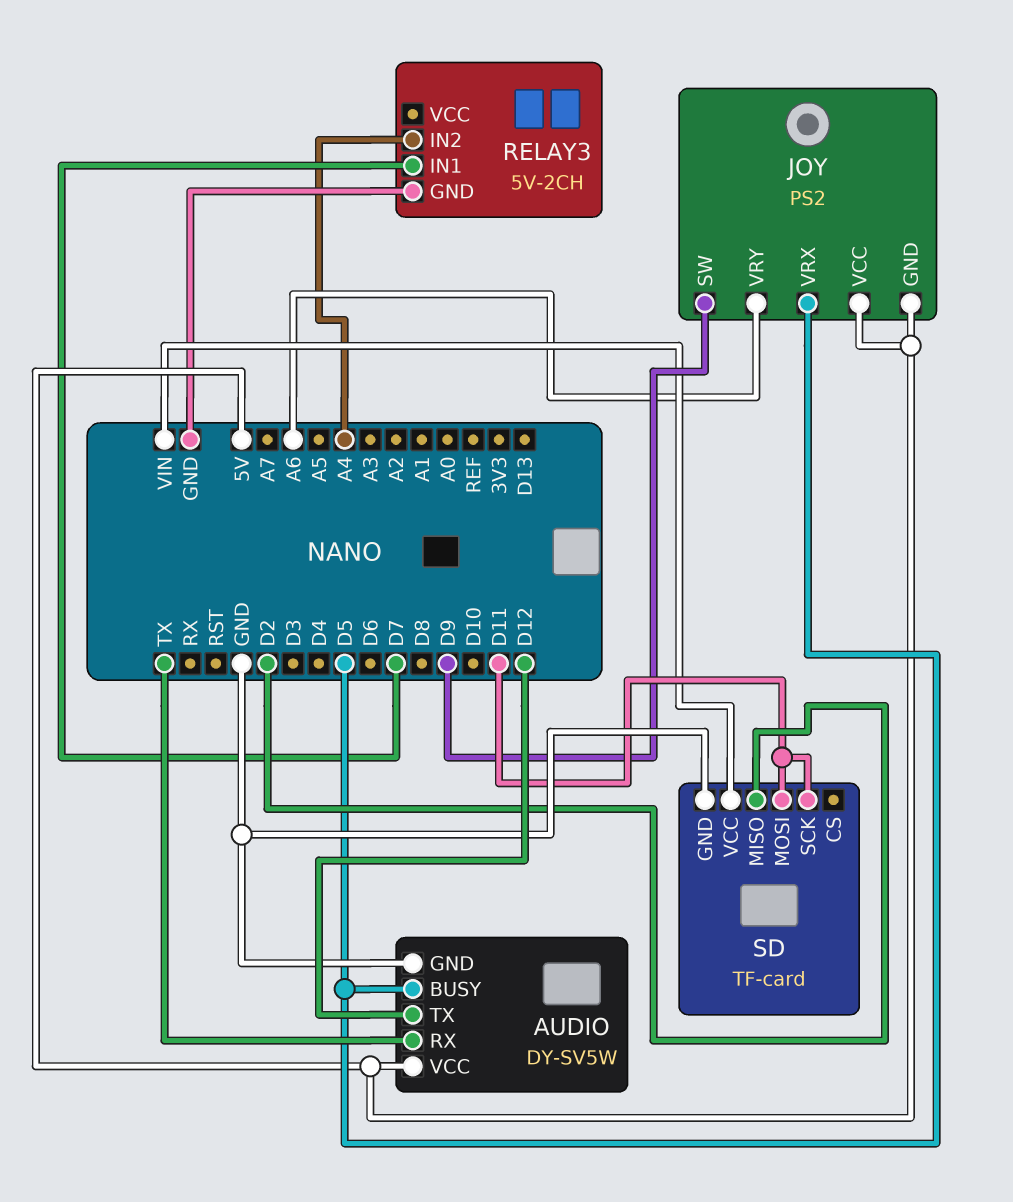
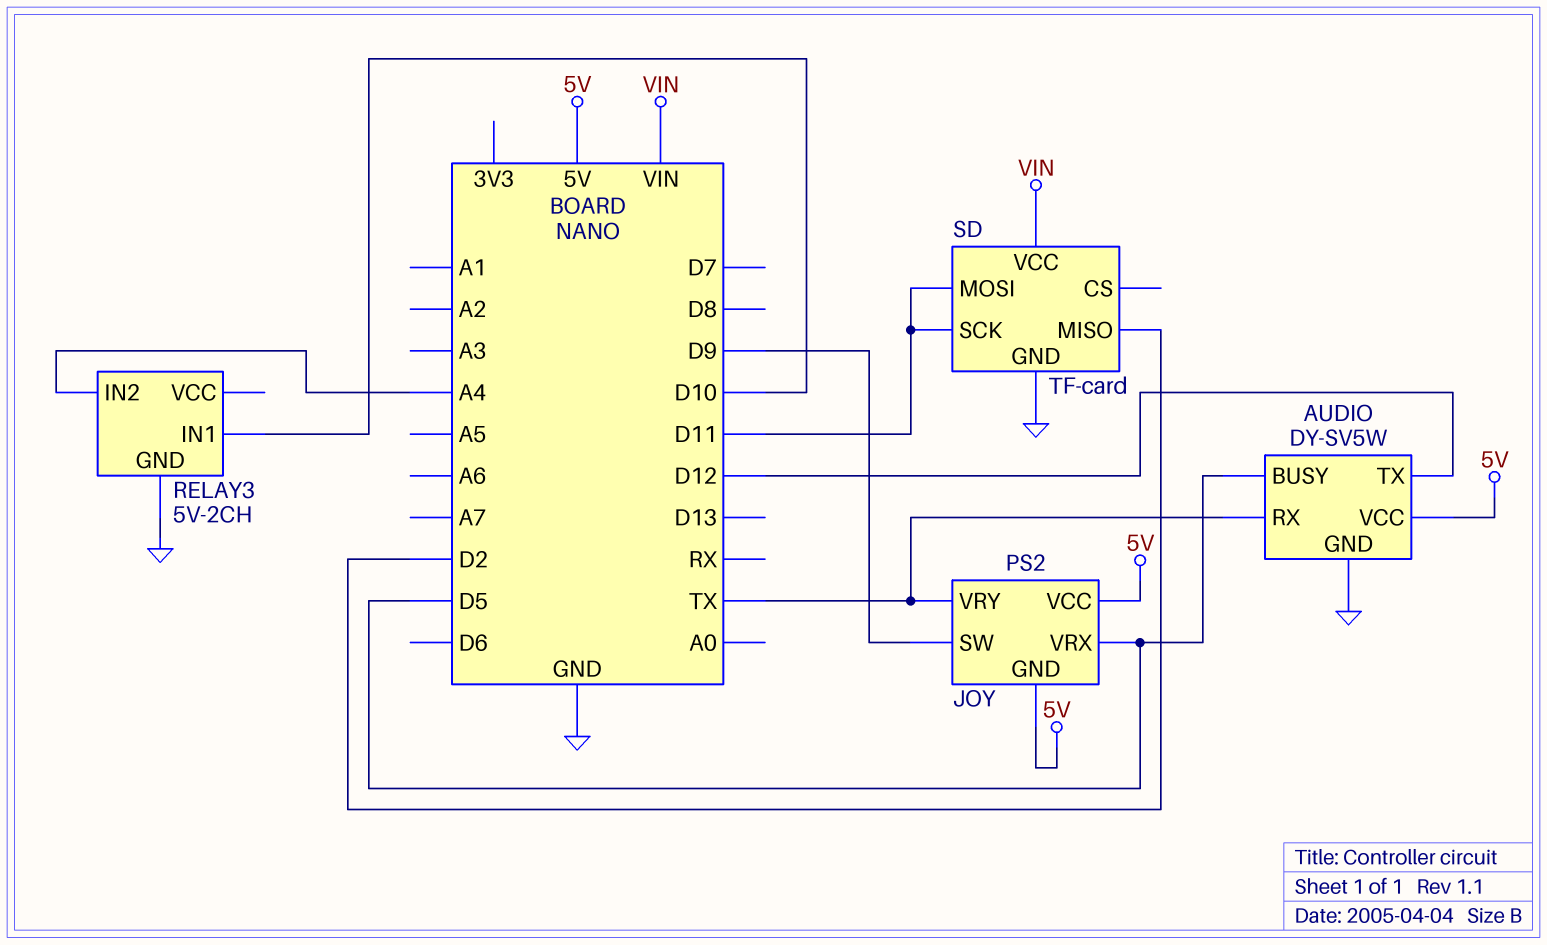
JOY pin VRY: A6 -> TX
RELAY3 pin IN1: D7 -> D10

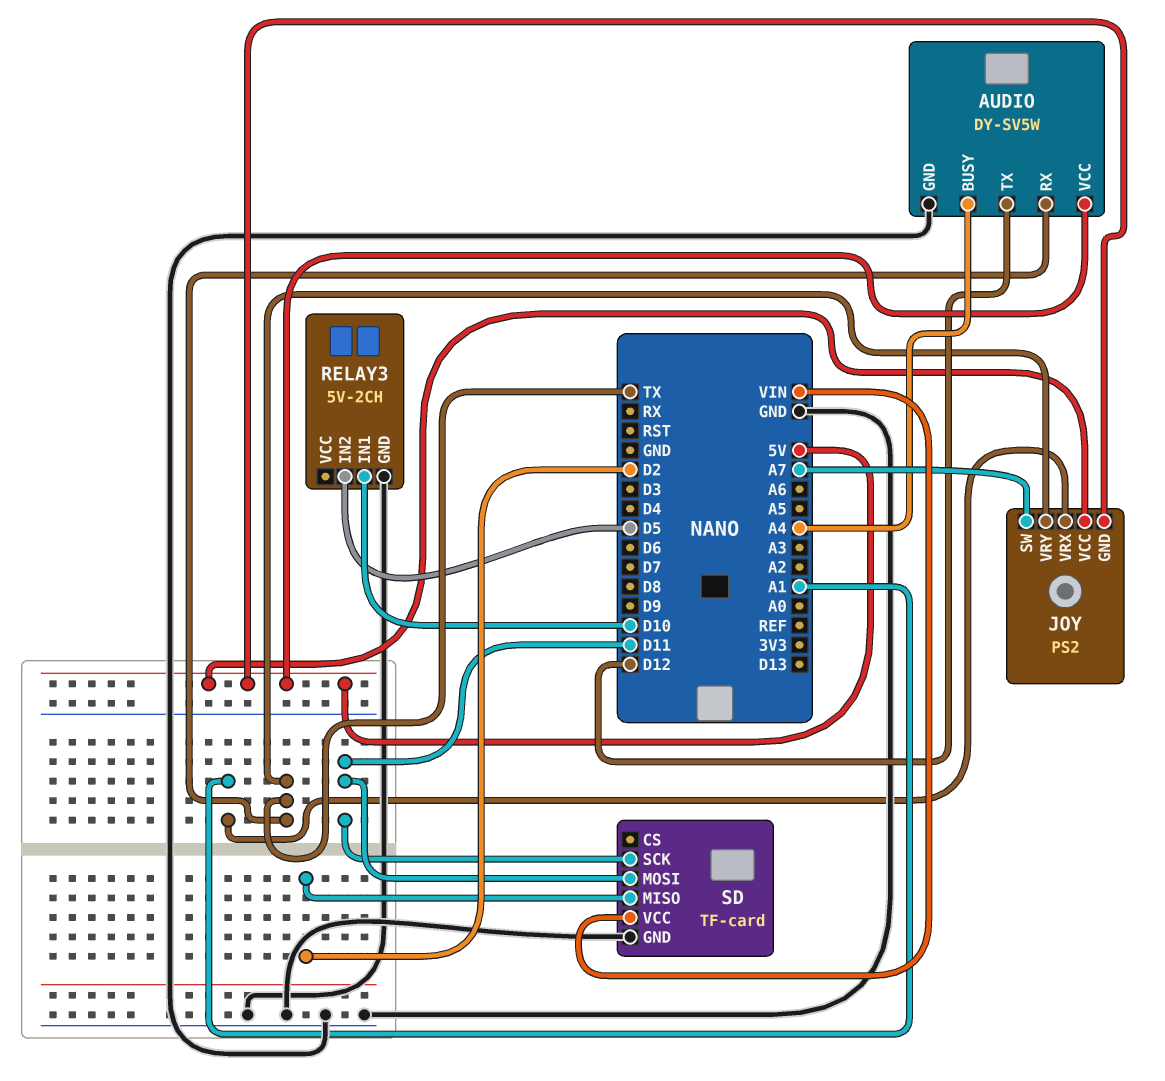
AUDIO pin BUSY: D5 -> A4
JOY pin SW: D9 -> A7
JOY pin VRX: D5 -> A1
RELAY3 pin IN2: A4 -> D5

